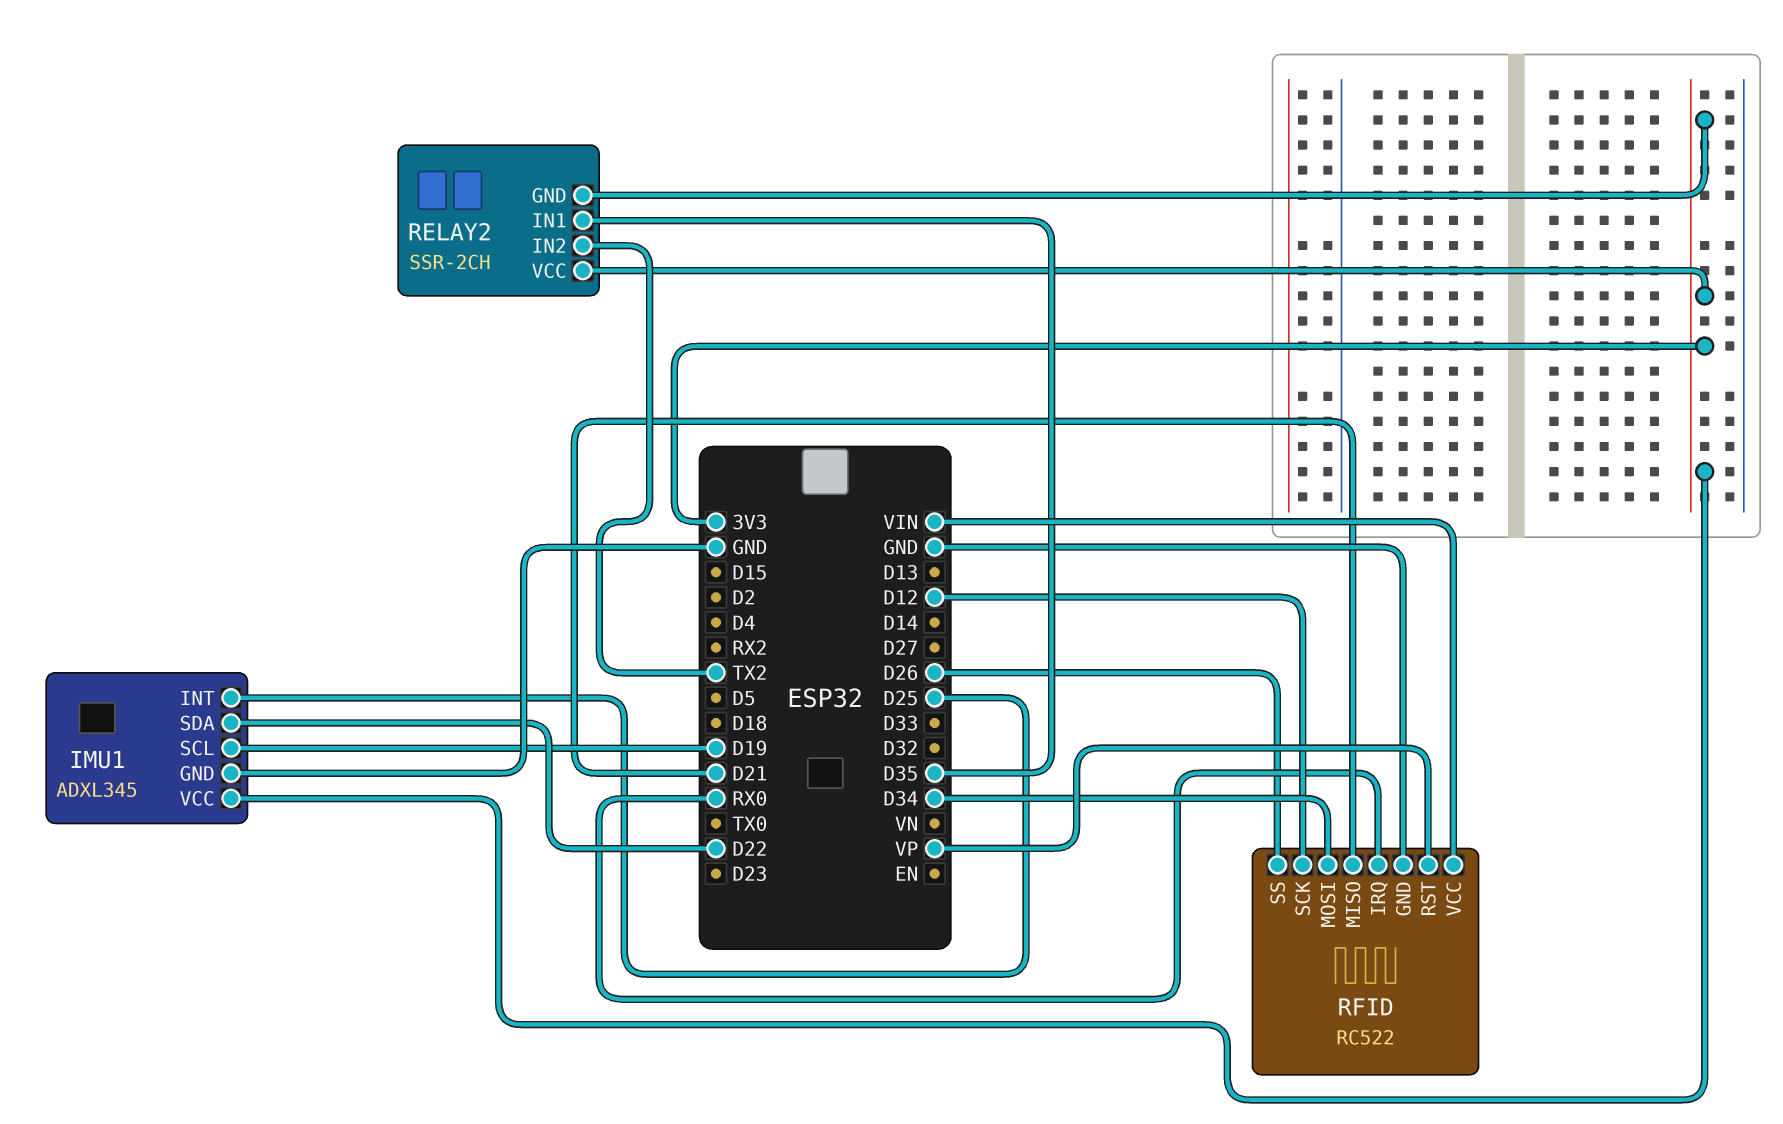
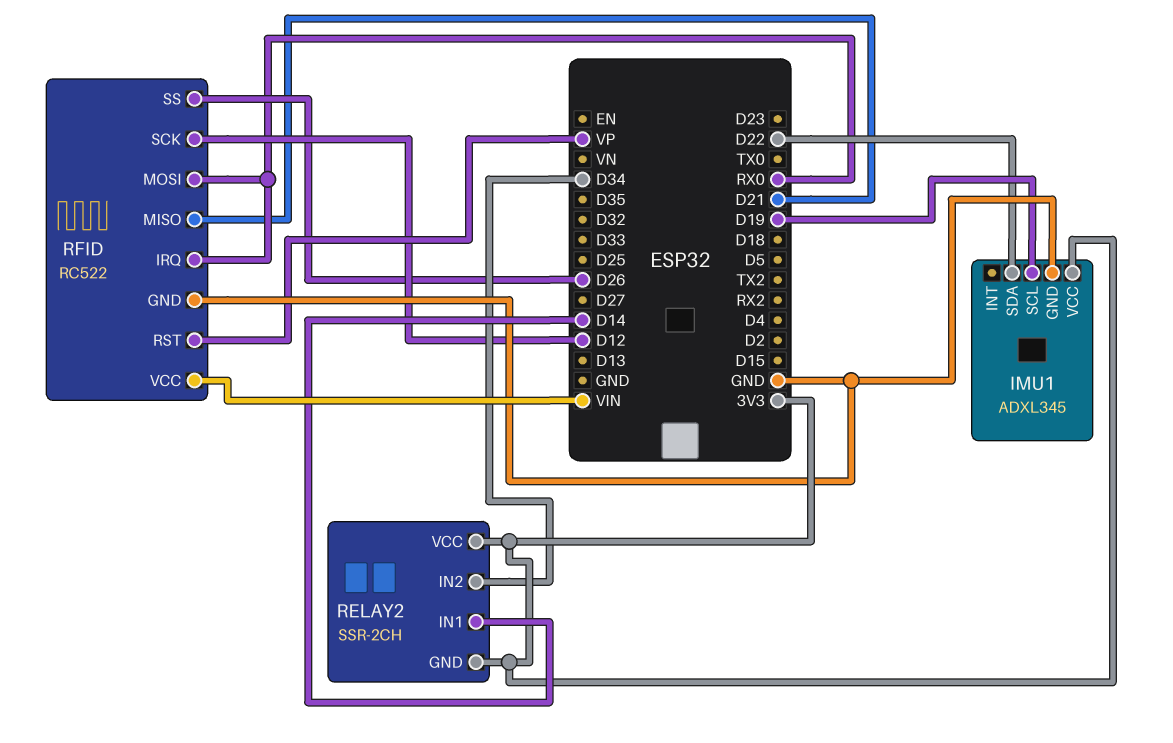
IMU1 pin INT: D25 -> none
RELAY2 pin IN1: D35 -> D14
RELAY2 pin IN2: TX2 -> D34
RFID pin MOSI: D34 -> RX0

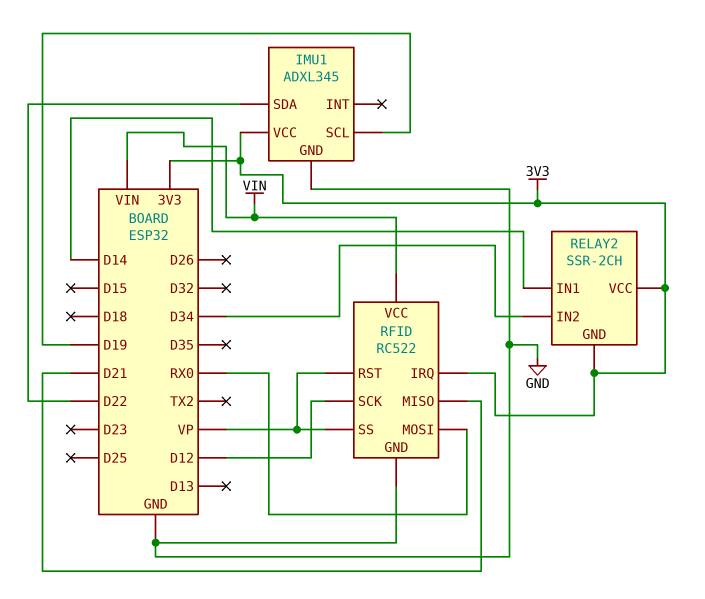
RFID pin IRQ: RX0 -> 3V3
RFID pin SS: D26 -> VP

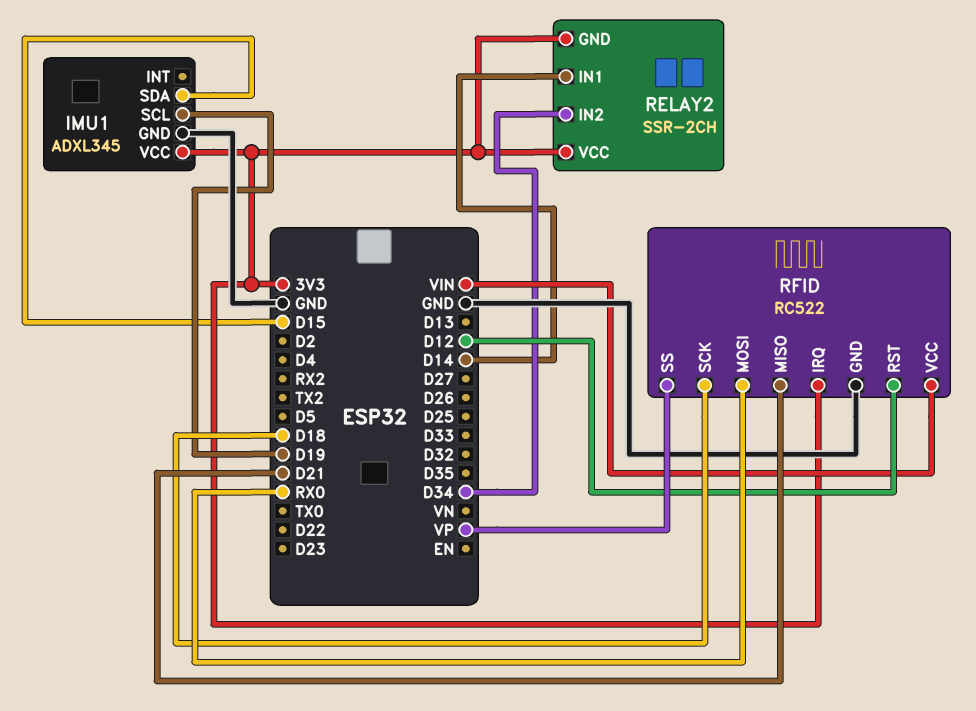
IMU1 pin SDA: D22 -> D15
RFID pin RST: VP -> D12
RFID pin SCK: D12 -> D18

